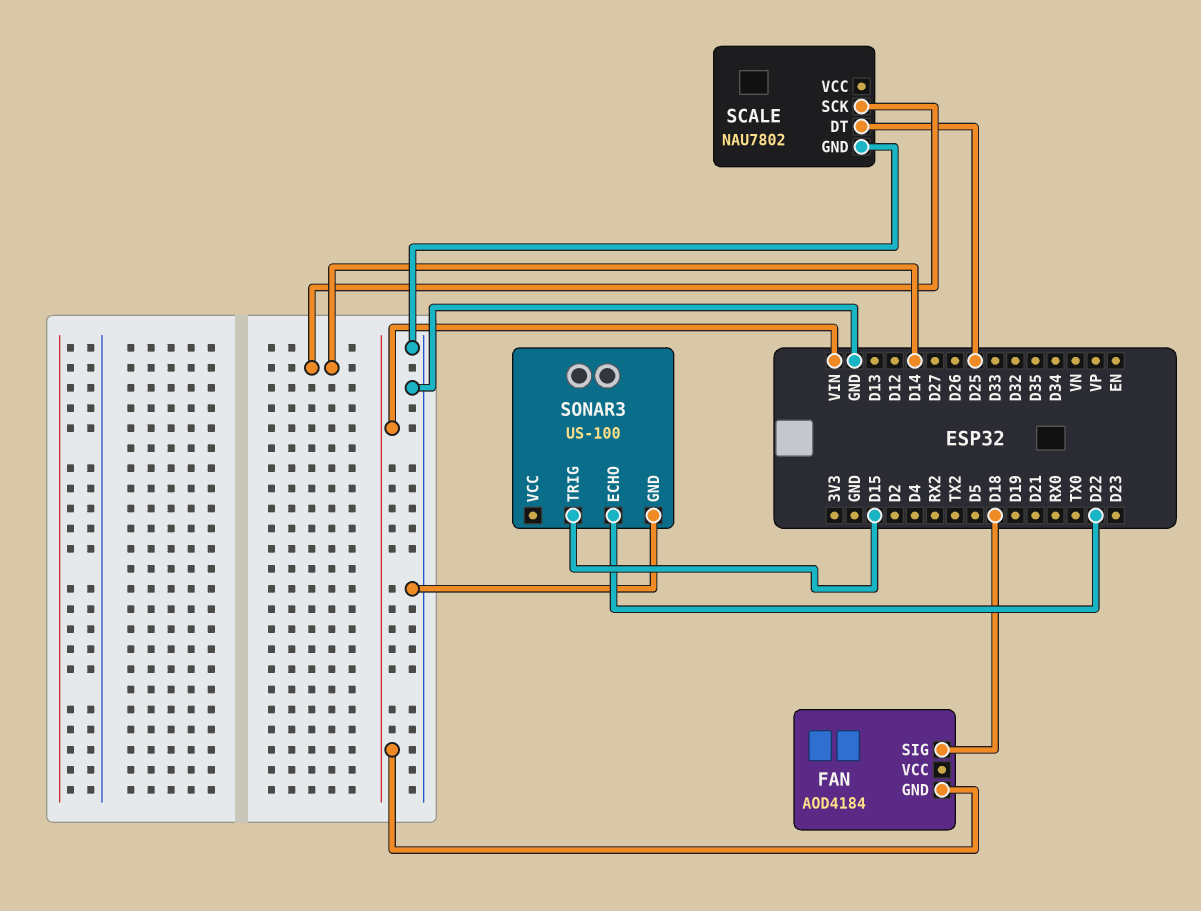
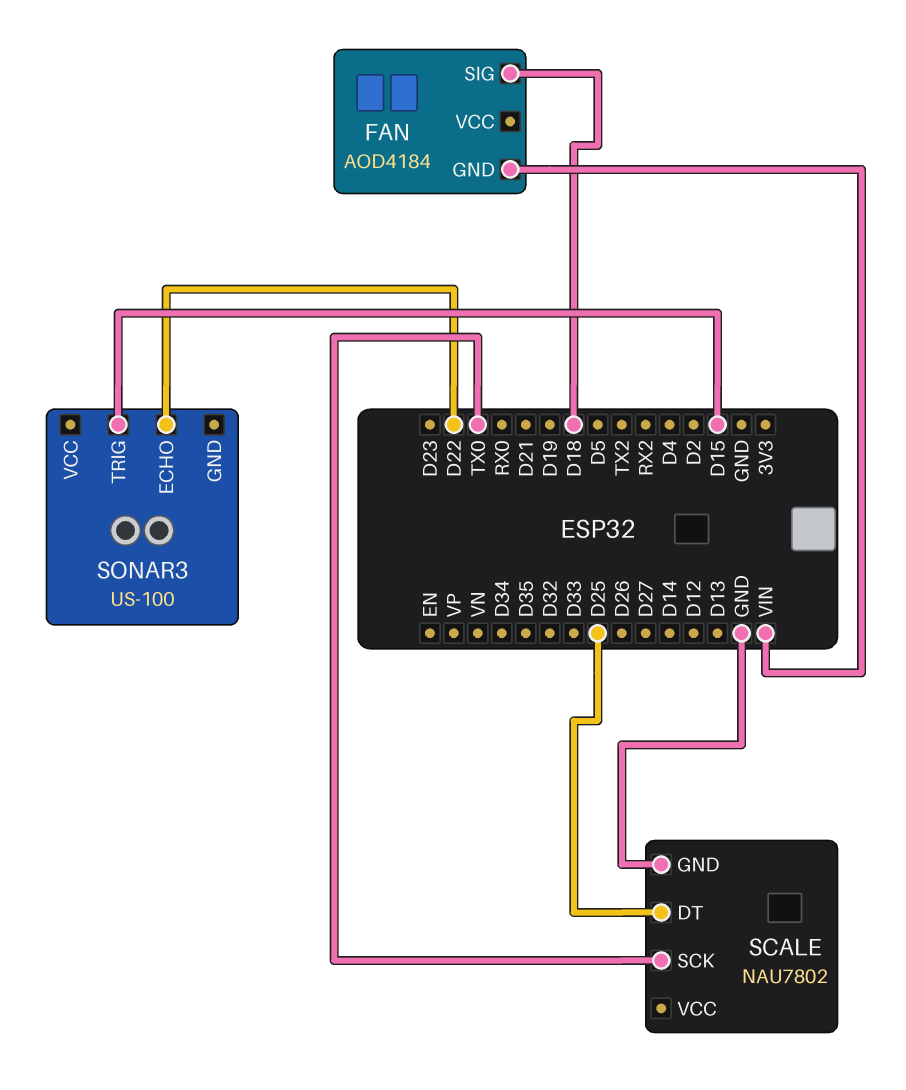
SCALE pin SCK: D14 -> TX0
SONAR3 pin GND: GND -> none

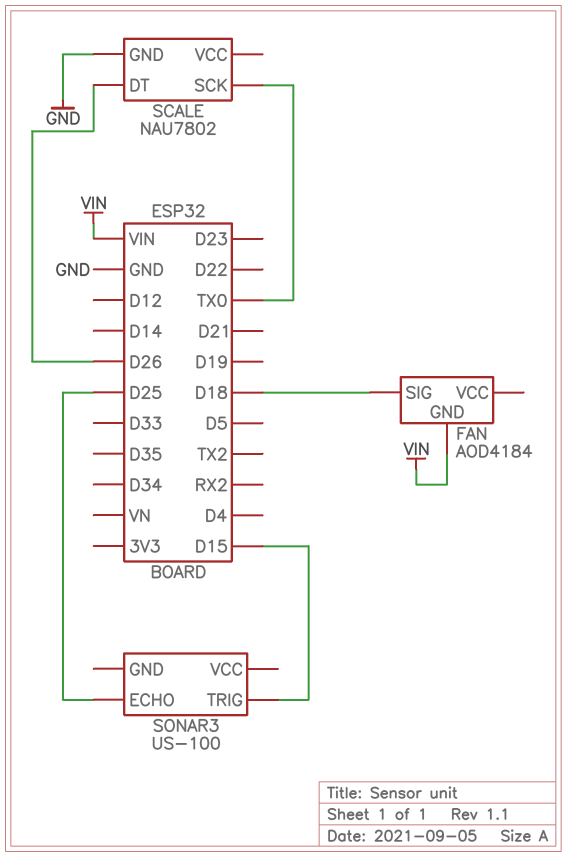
SCALE pin DT: D25 -> D26
SONAR3 pin ECHO: D22 -> D25

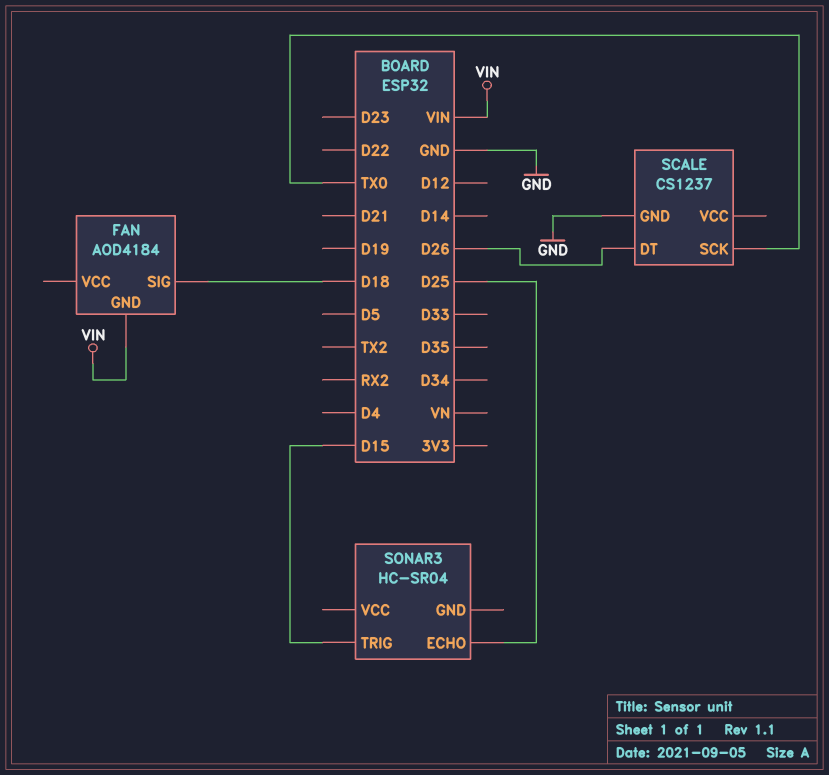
SCALE: NAU7802 -> CS1237
SONAR3: US-100 -> HC-SR04

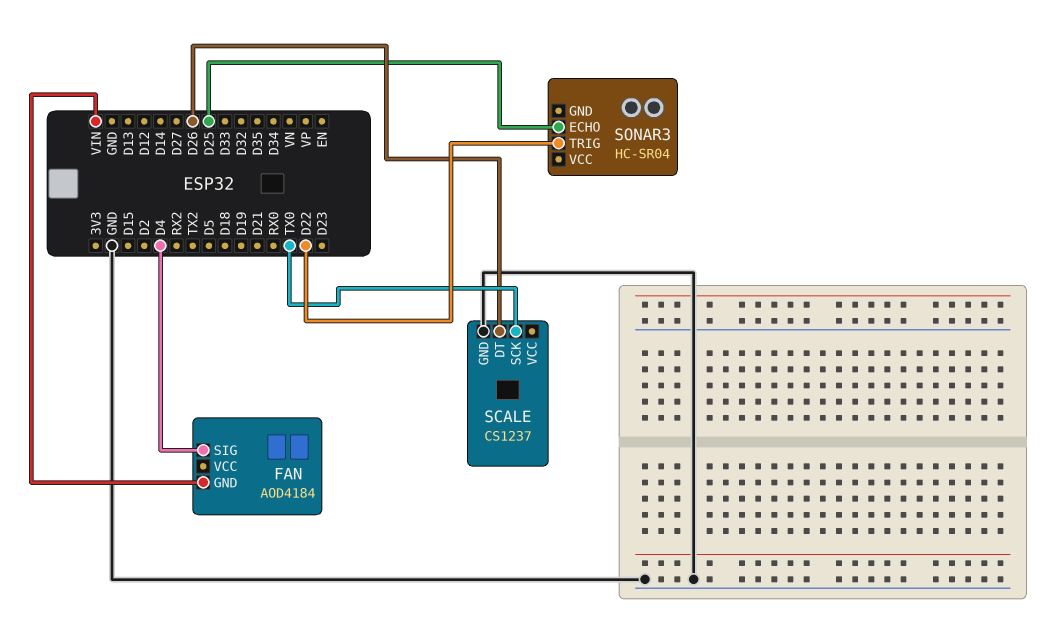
FAN pin SIG: D18 -> D4
SONAR3 pin TRIG: D15 -> D22

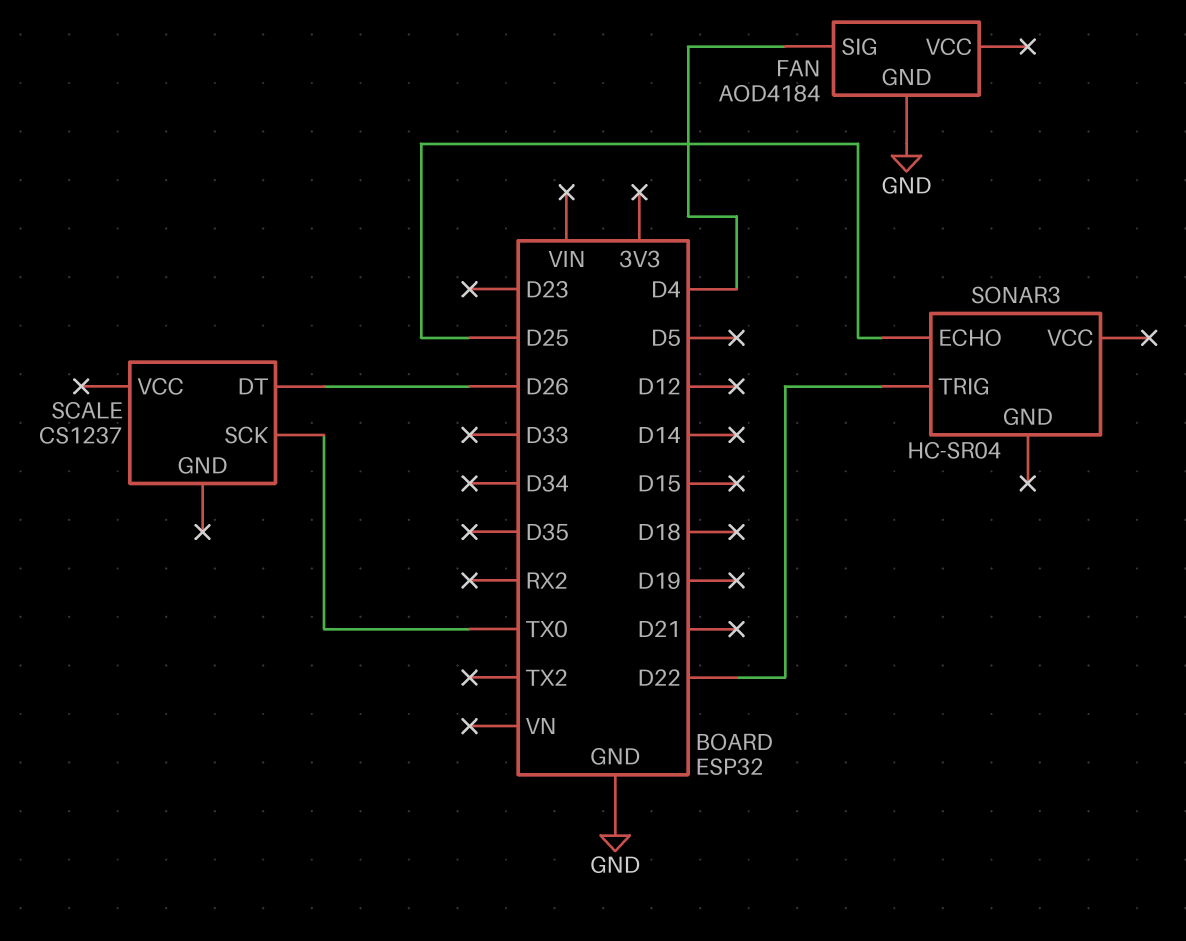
FAN pin GND: VIN -> GND
SCALE pin GND: GND -> none

